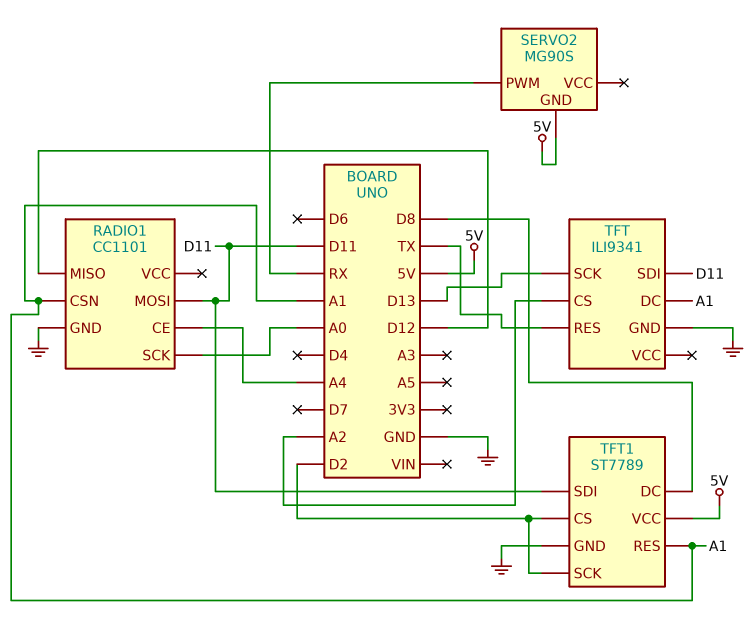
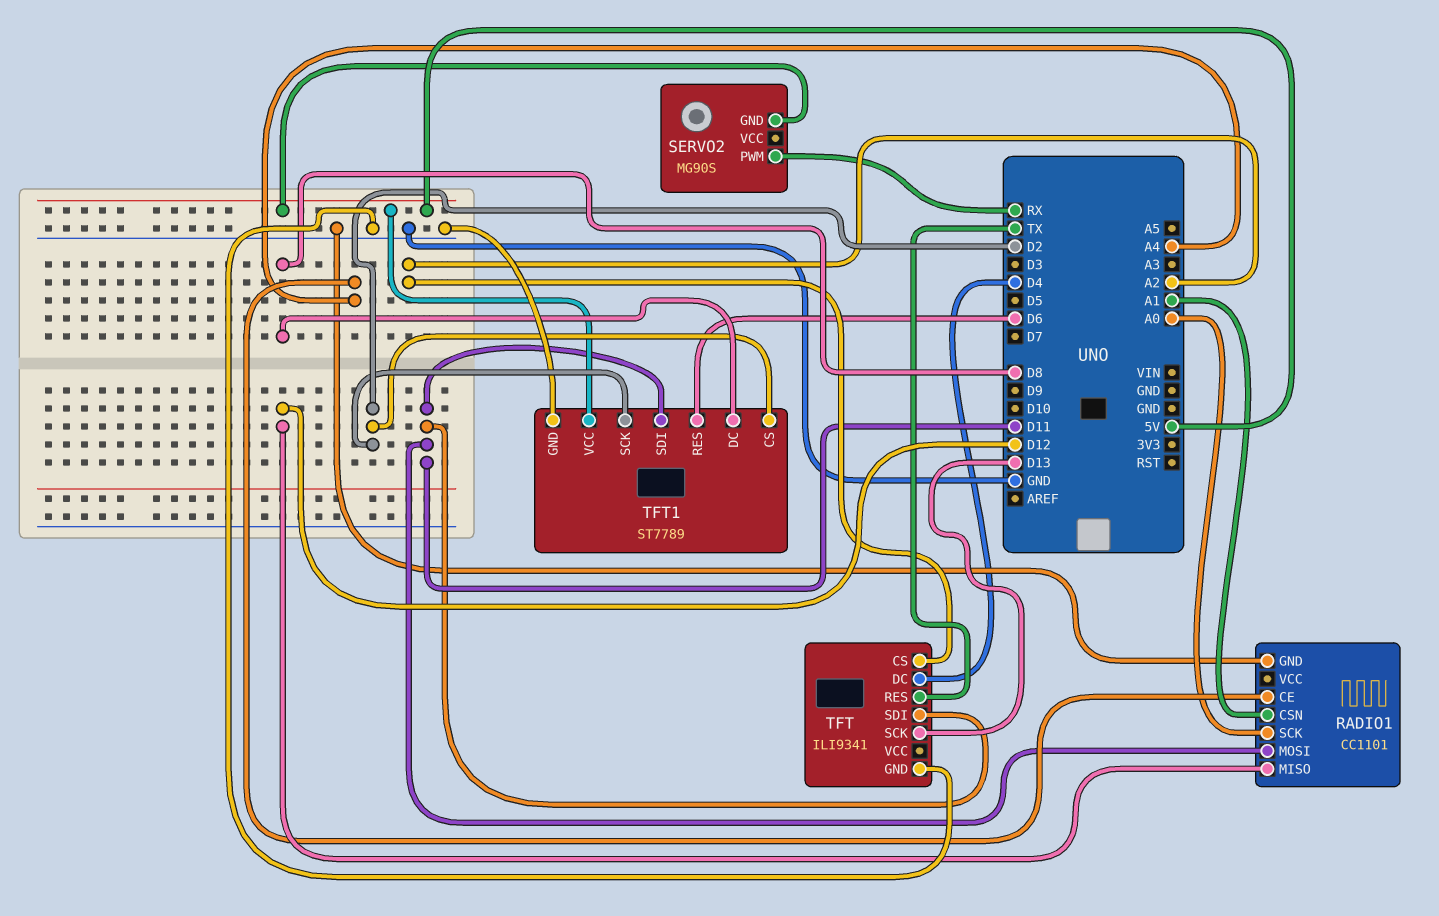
TFT pin DC: A1 -> D4
TFT1 pin RES: A1 -> D6

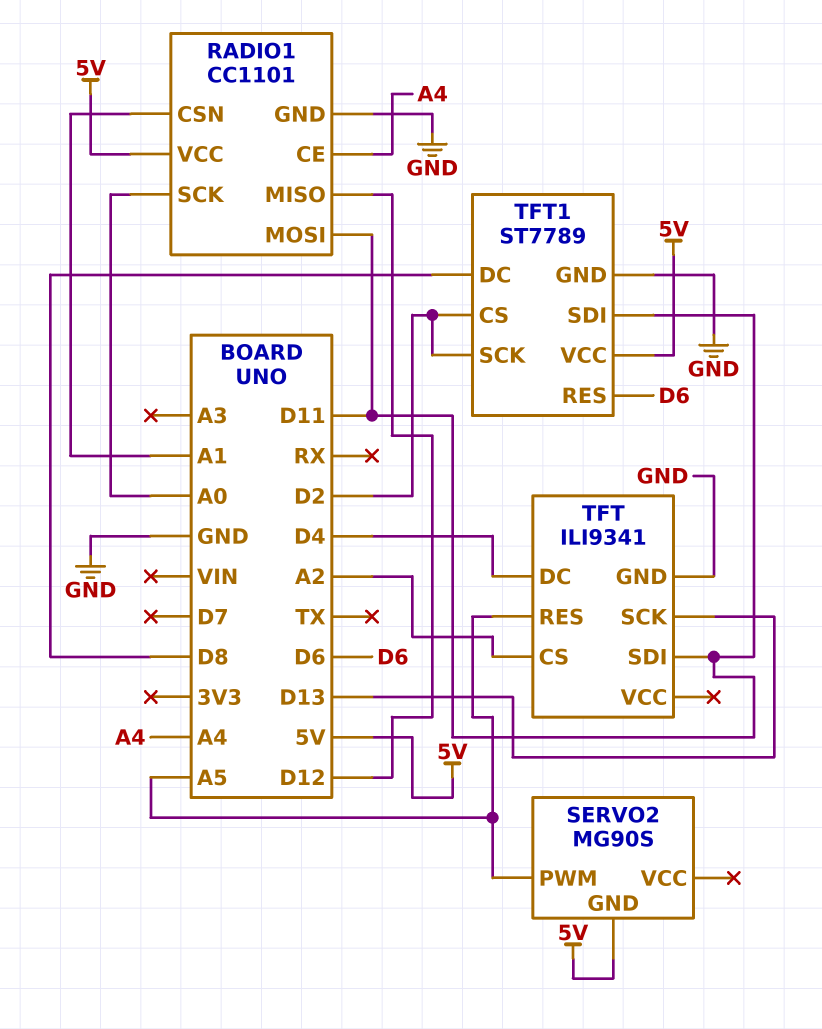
RADIO1 pin VCC: none -> 5V
SERVO2 pin PWM: RX -> A5
TFT pin RES: TX -> A5

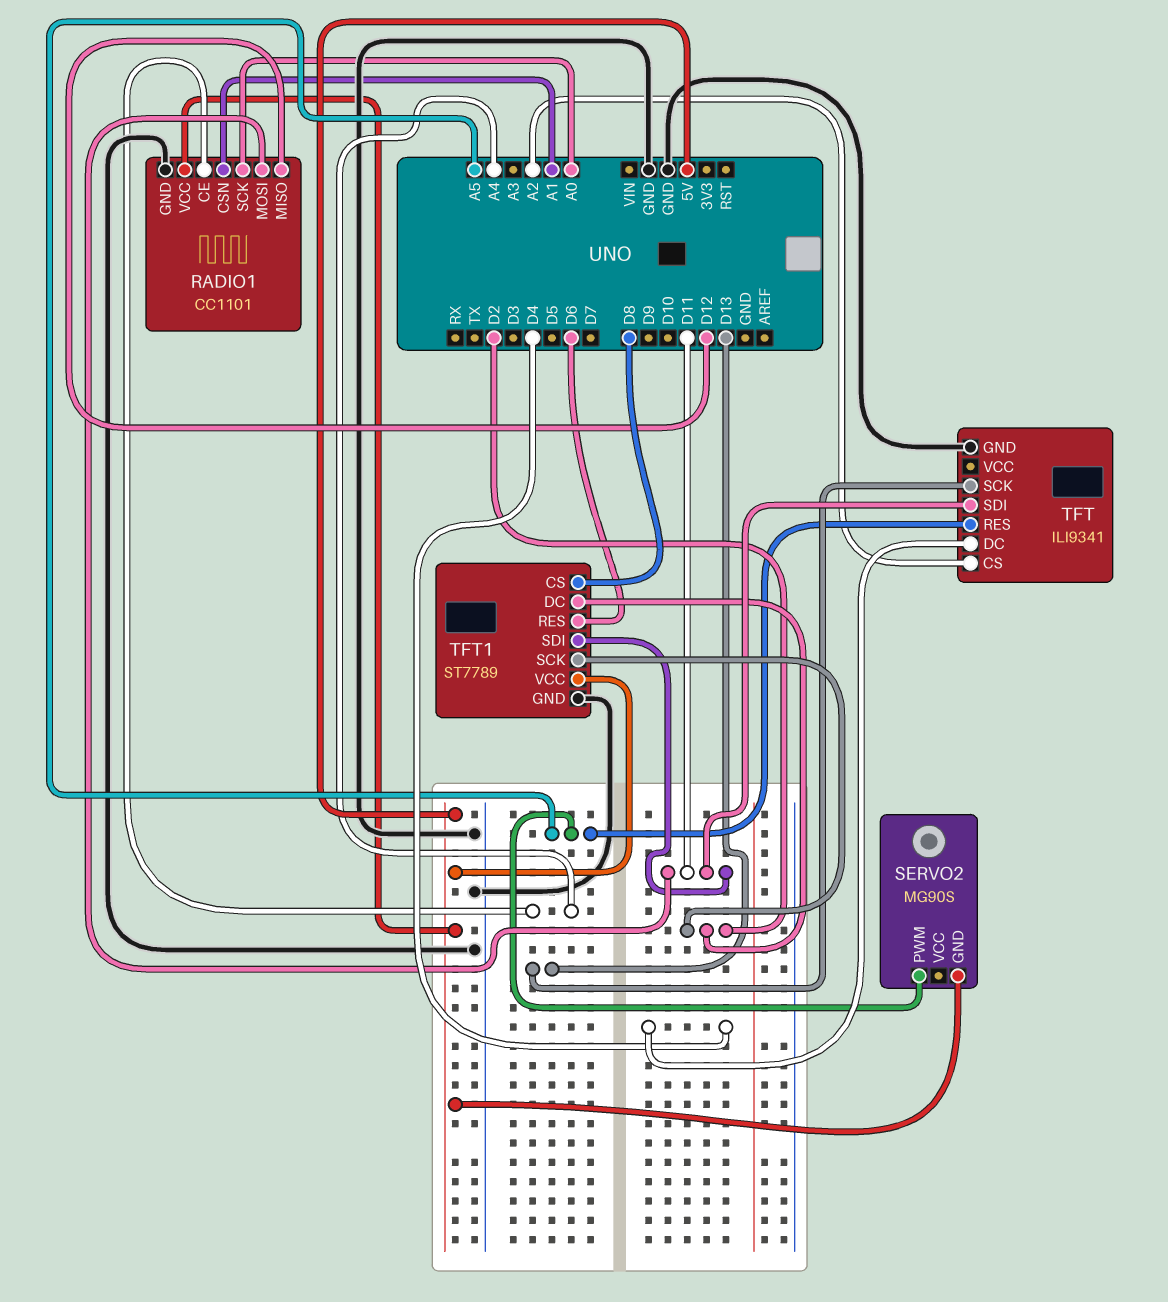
TFT1 pin CS: D2 -> D8
TFT1 pin DC: D8 -> D2

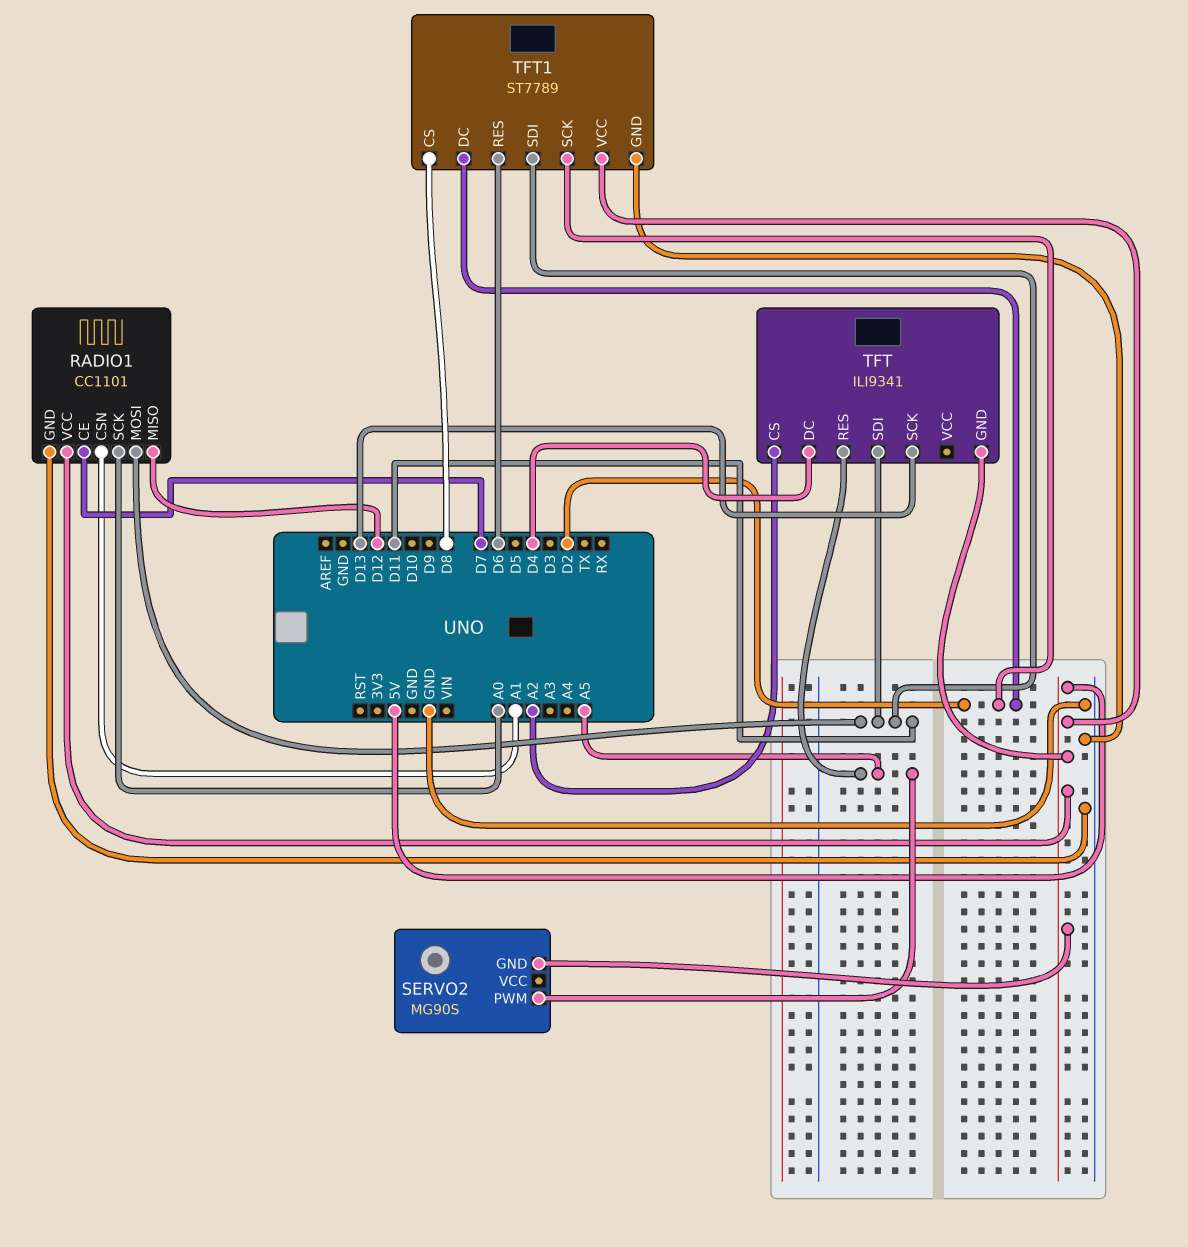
RADIO1 pin CE: A4 -> D7
TFT pin GND: GND -> 5V

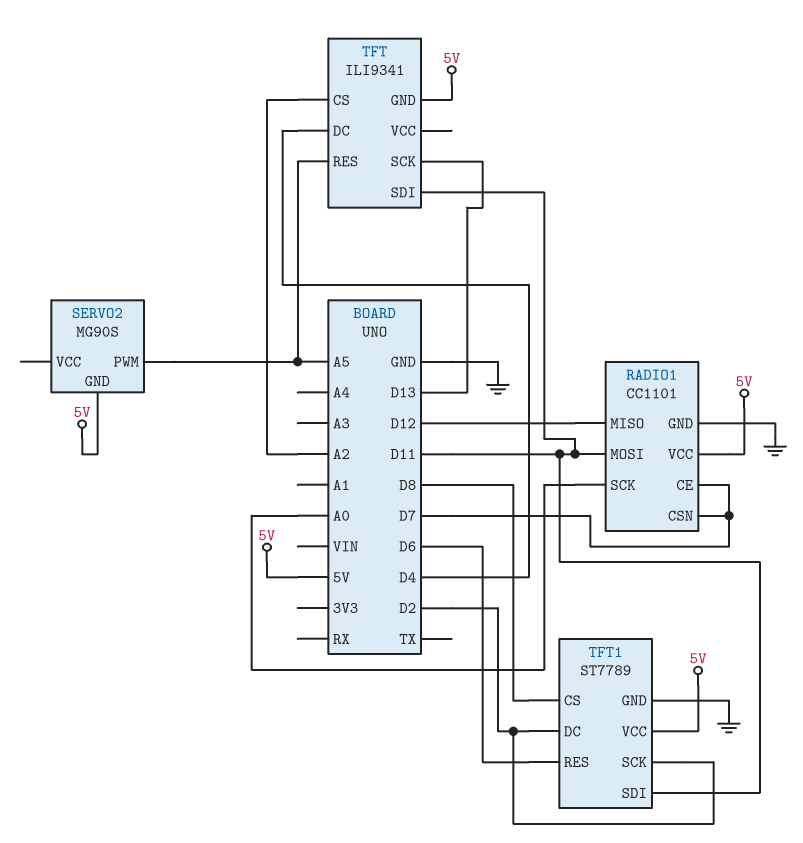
RADIO1 pin CSN: A1 -> D7

